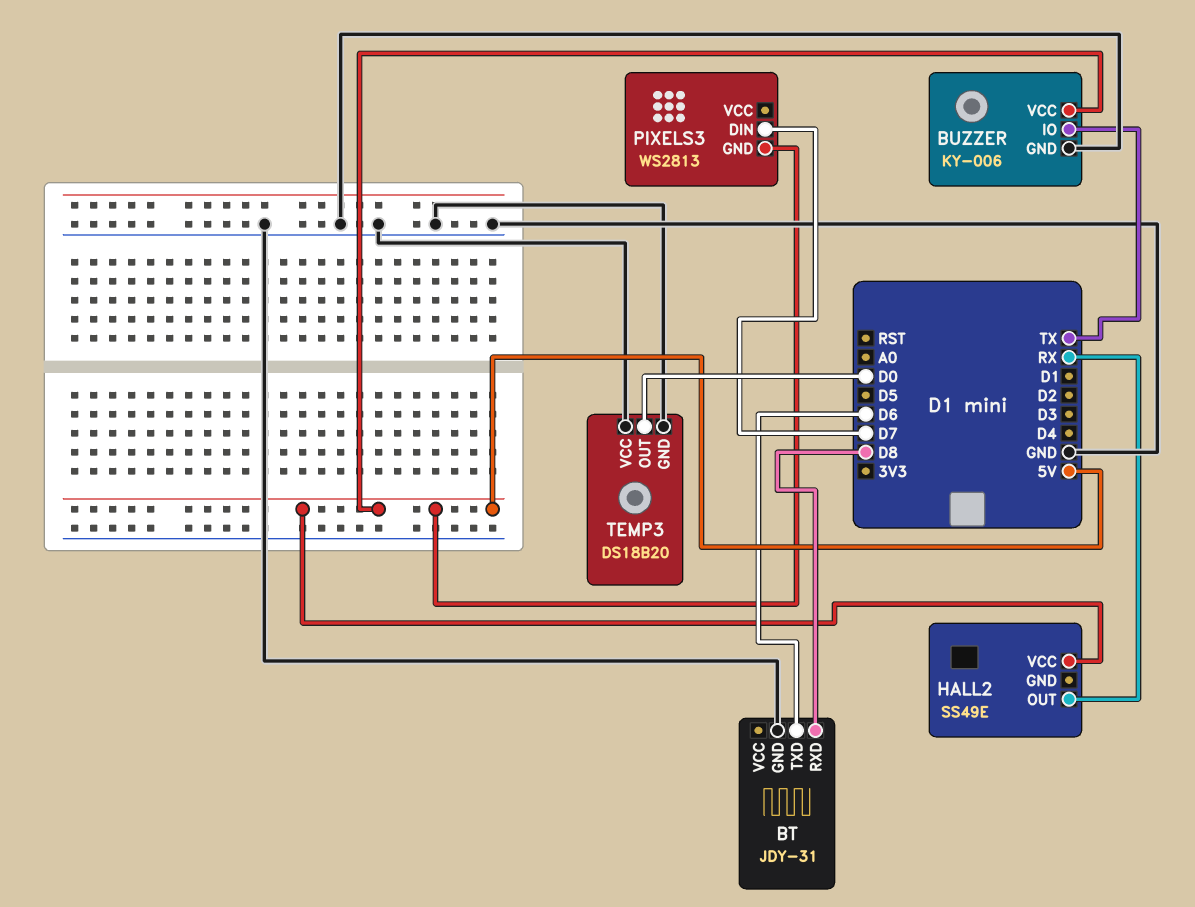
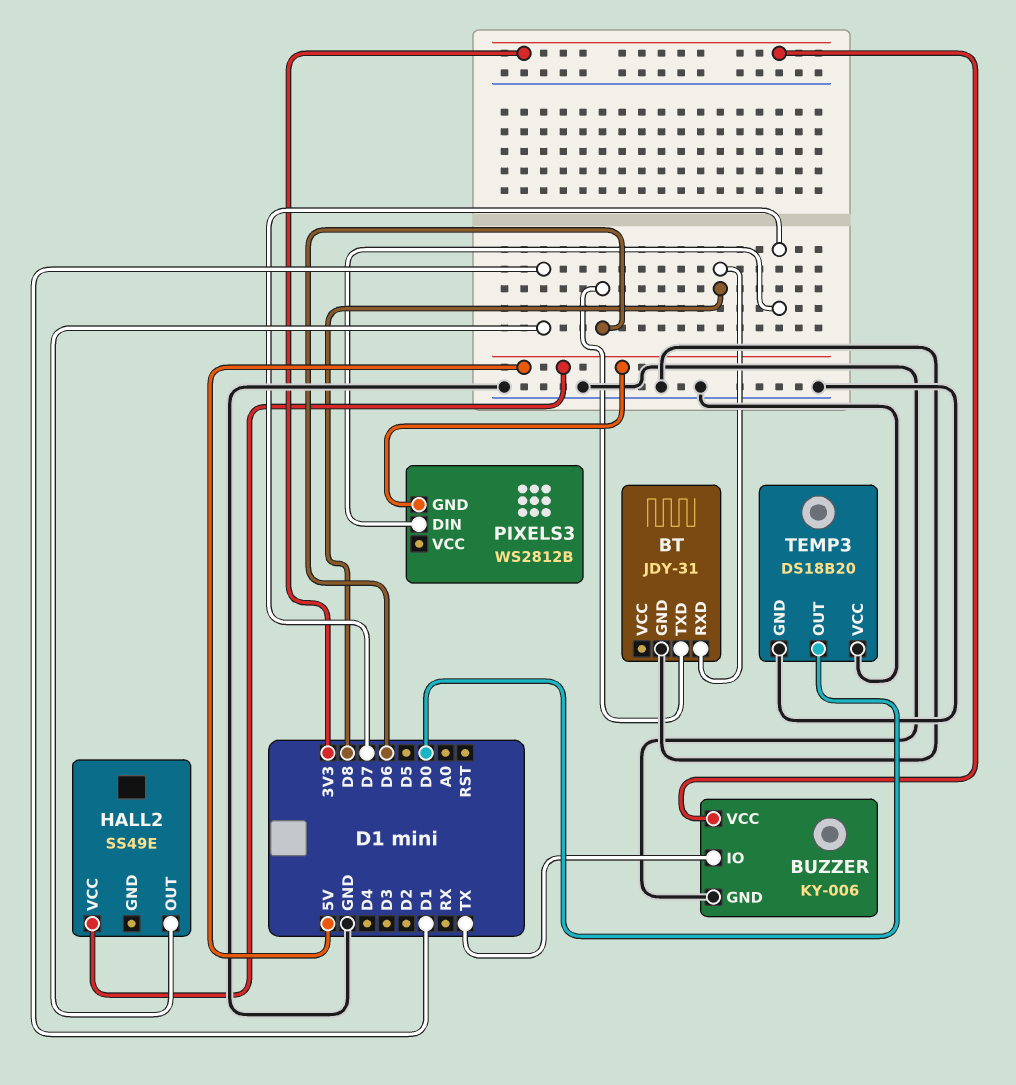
BUZZER pin VCC: 5V -> 3V3
HALL2 pin OUT: RX -> D1
PIXELS3: WS2813 -> WS2812B

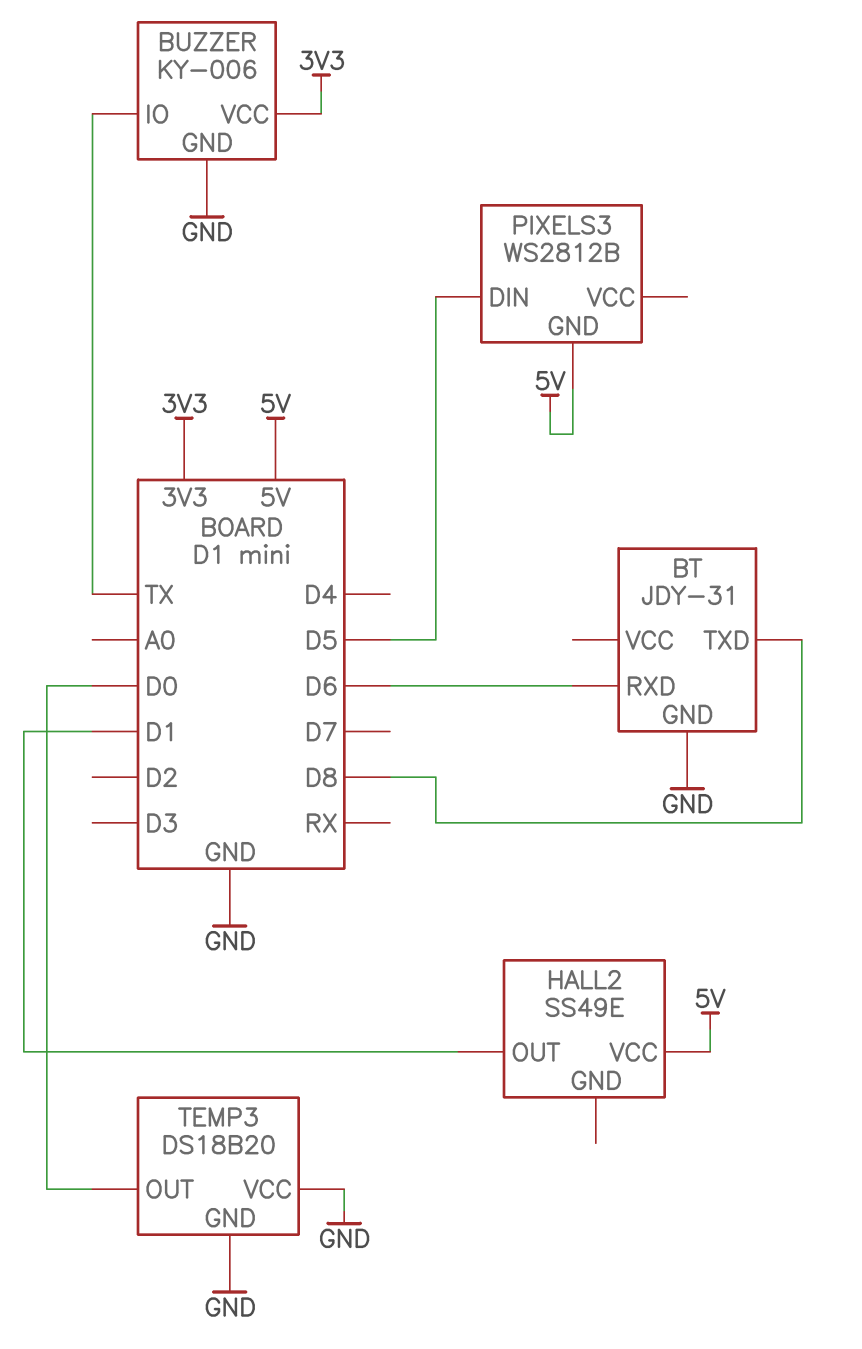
BT pin RXD: D8 -> D6
BT pin TXD: D6 -> D8
PIXELS3 pin DIN: D7 -> D5

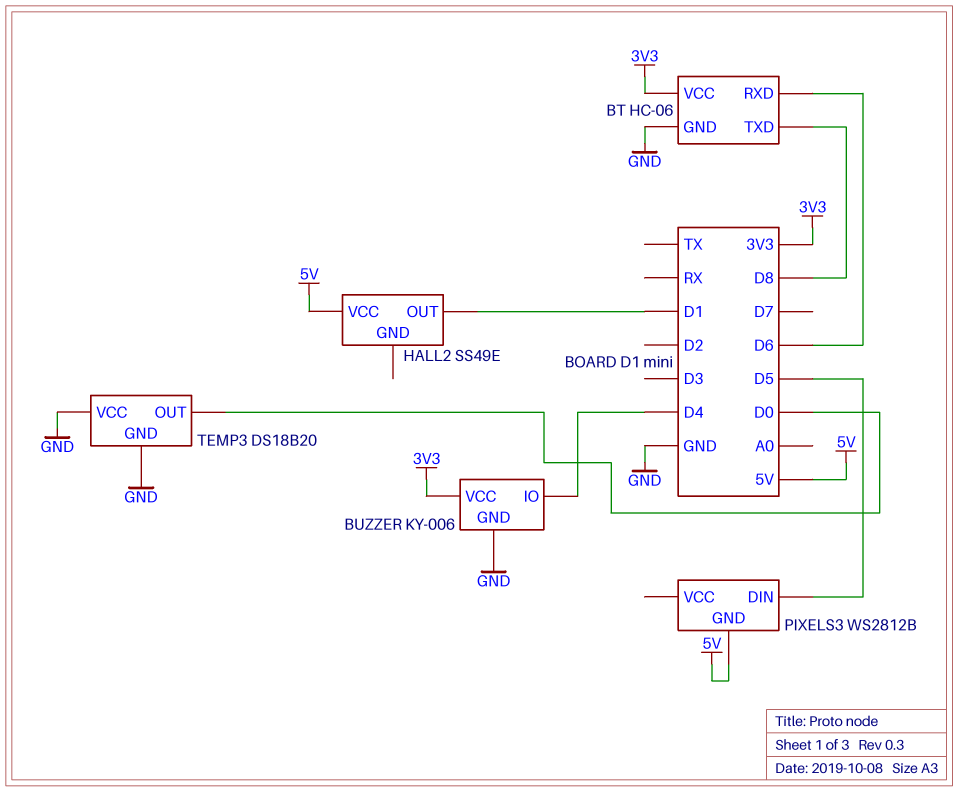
BT: JDY-31 -> HC-06
BT pin VCC: none -> 3V3
BUZZER pin IO: TX -> D4

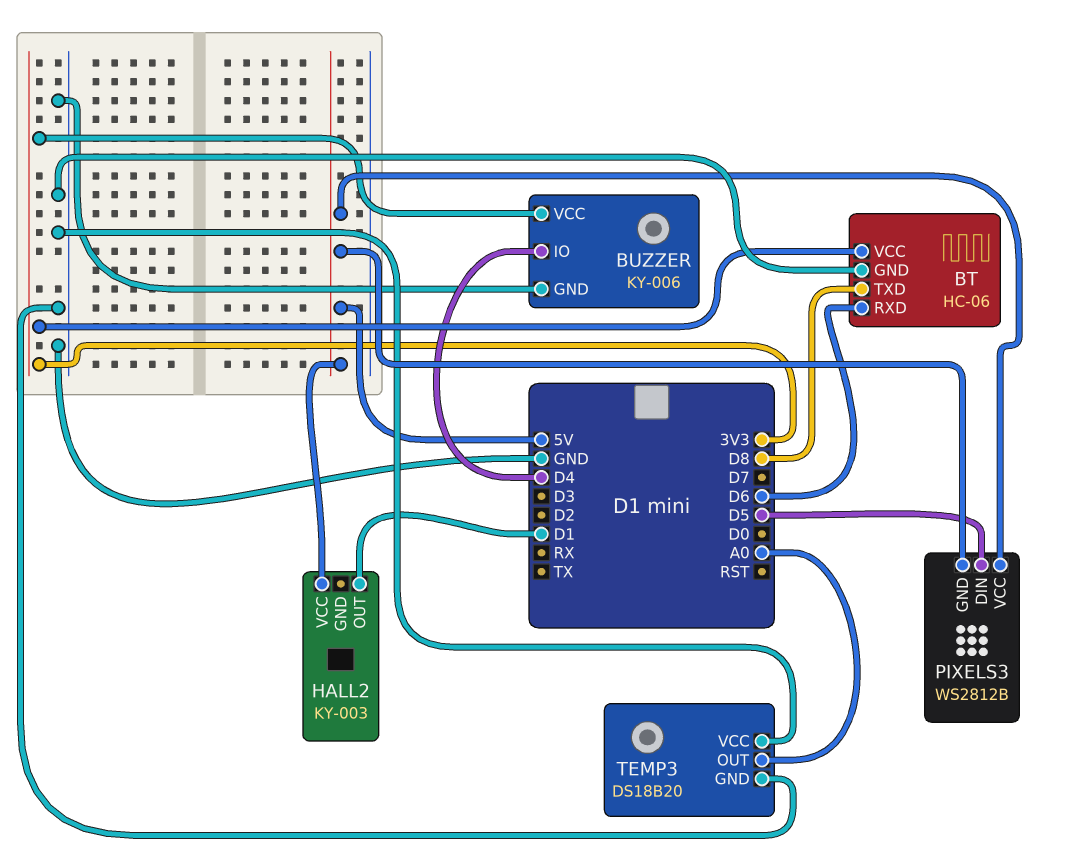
HALL2: SS49E -> KY-003
PIXELS3 pin VCC: none -> 5V
TEMP3 pin OUT: D0 -> A0

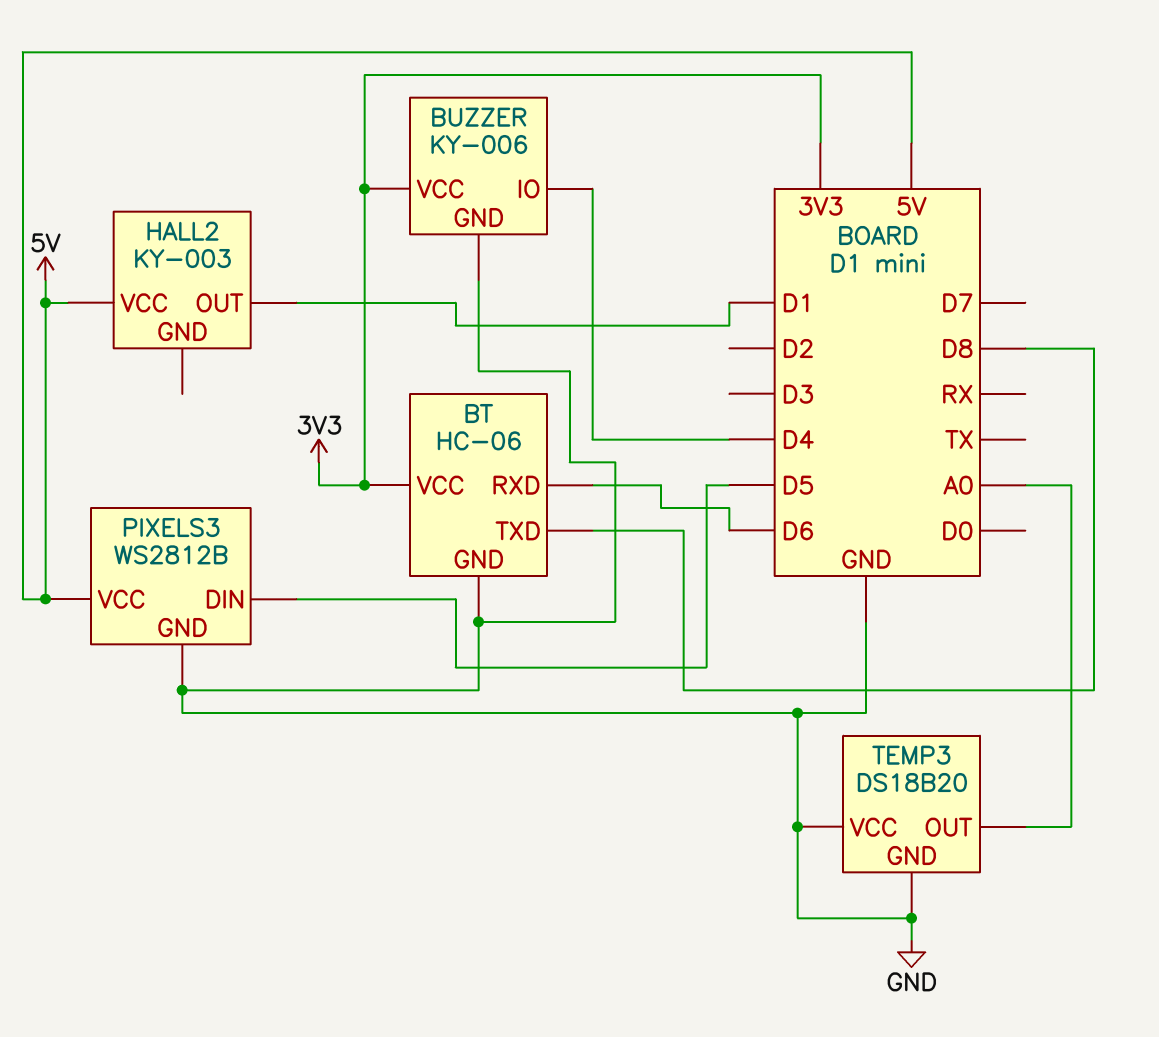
PIXELS3 pin GND: 5V -> GND

